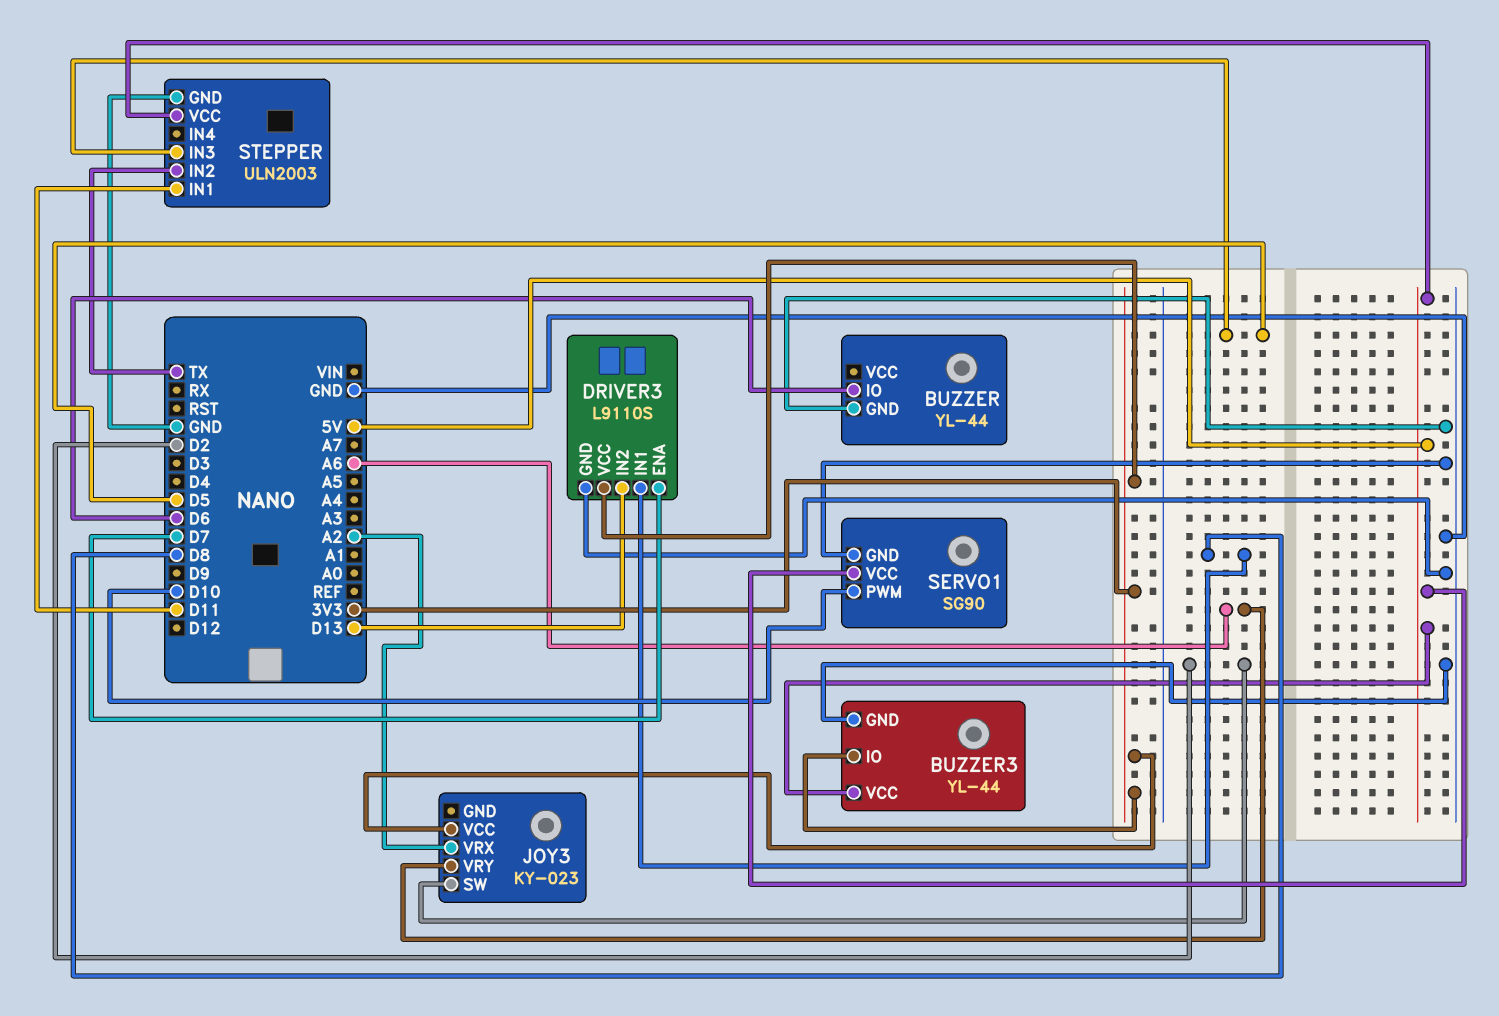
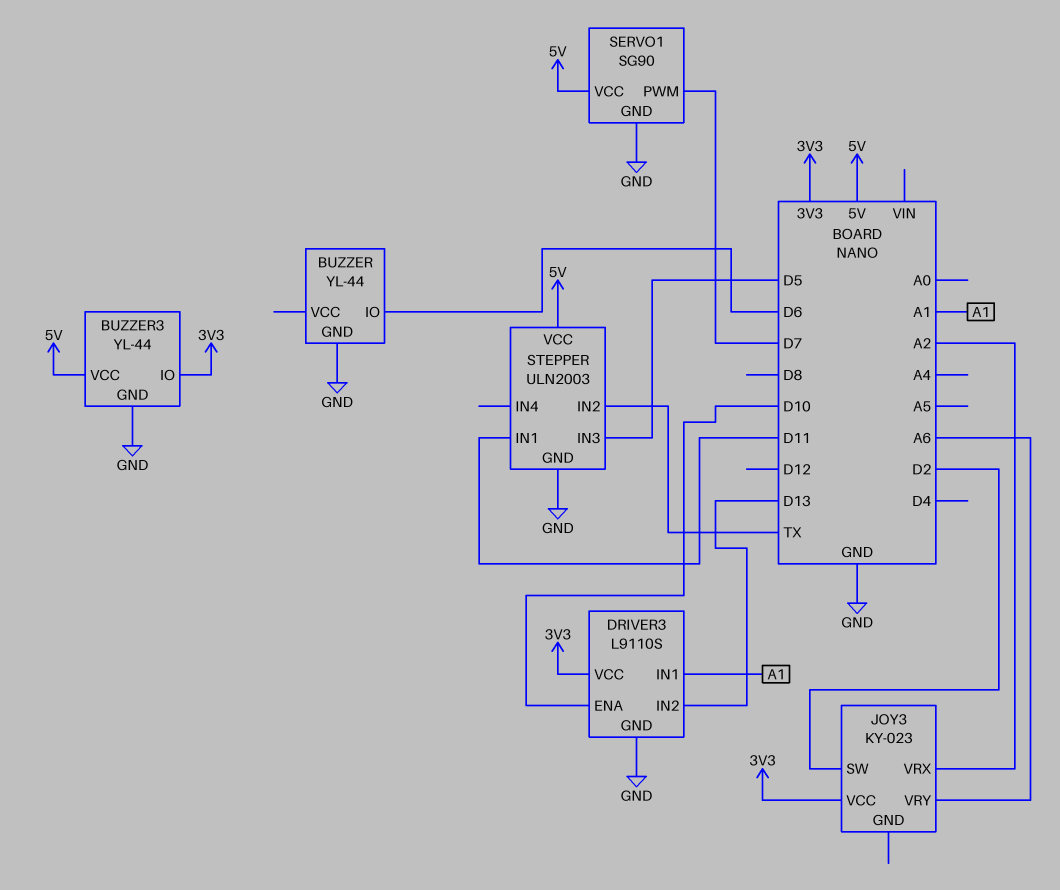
DRIVER3 pin ENA: D7 -> D10
DRIVER3 pin IN1: D8 -> A1
SERVO1 pin PWM: D10 -> D7

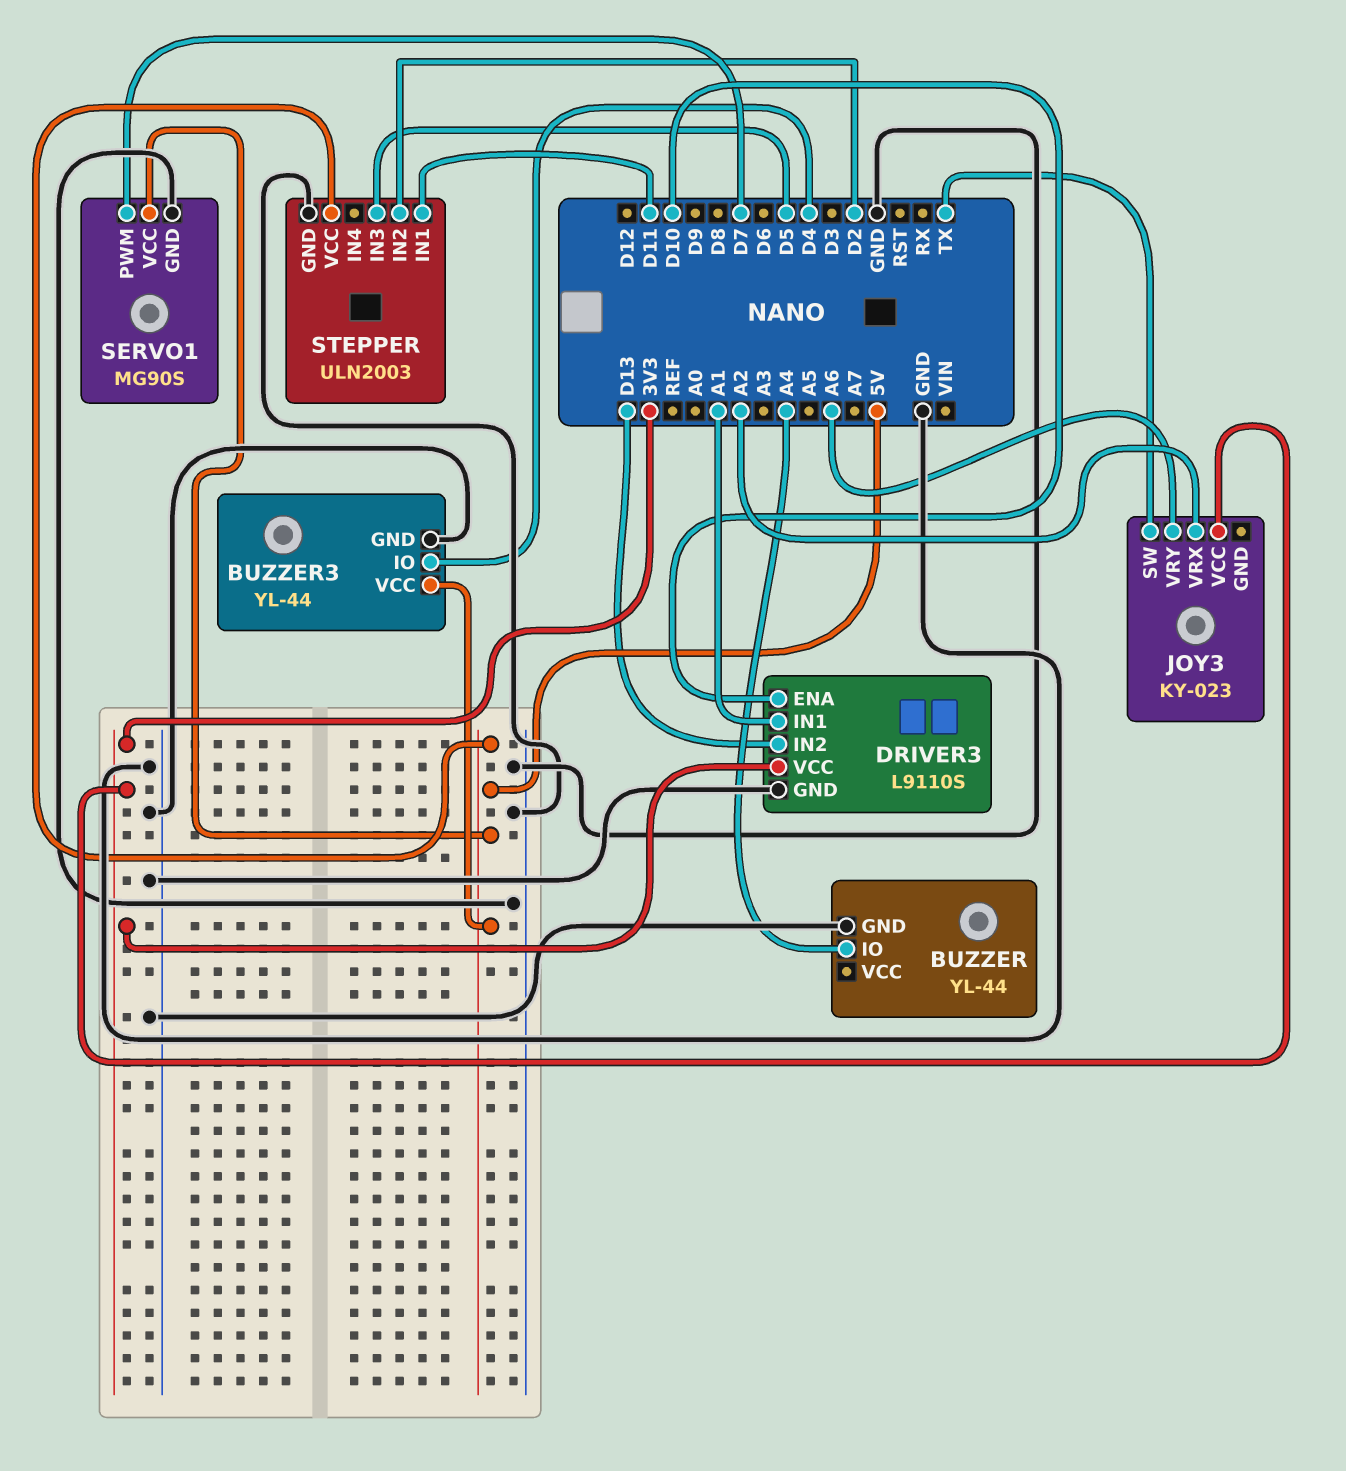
BUZZER pin IO: D6 -> A4
BUZZER3 pin IO: 3V3 -> D4
JOY3 pin SW: D2 -> TX
SERVO1: SG90 -> MG90S
STEPPER pin IN2: TX -> D2

